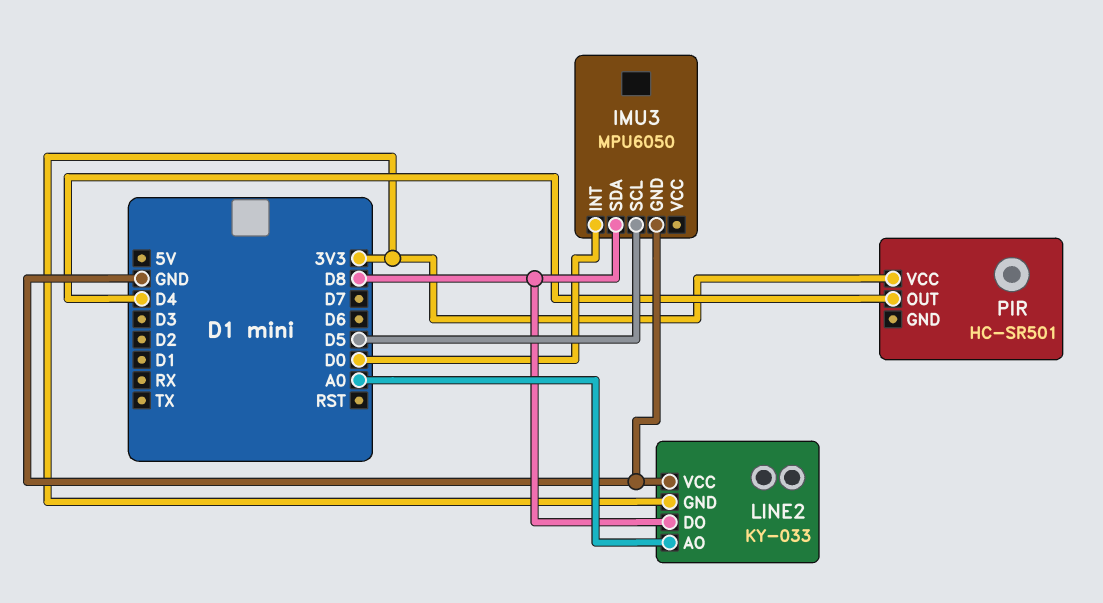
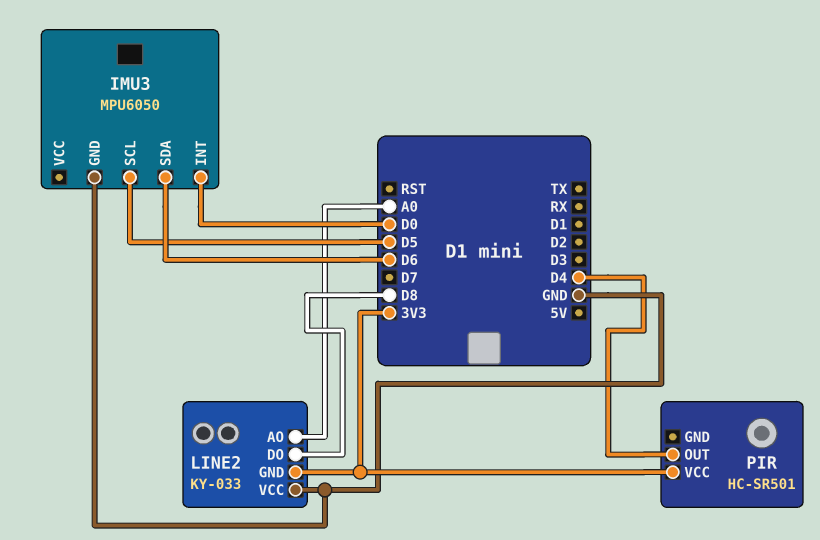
IMU3 pin SDA: D8 -> D6

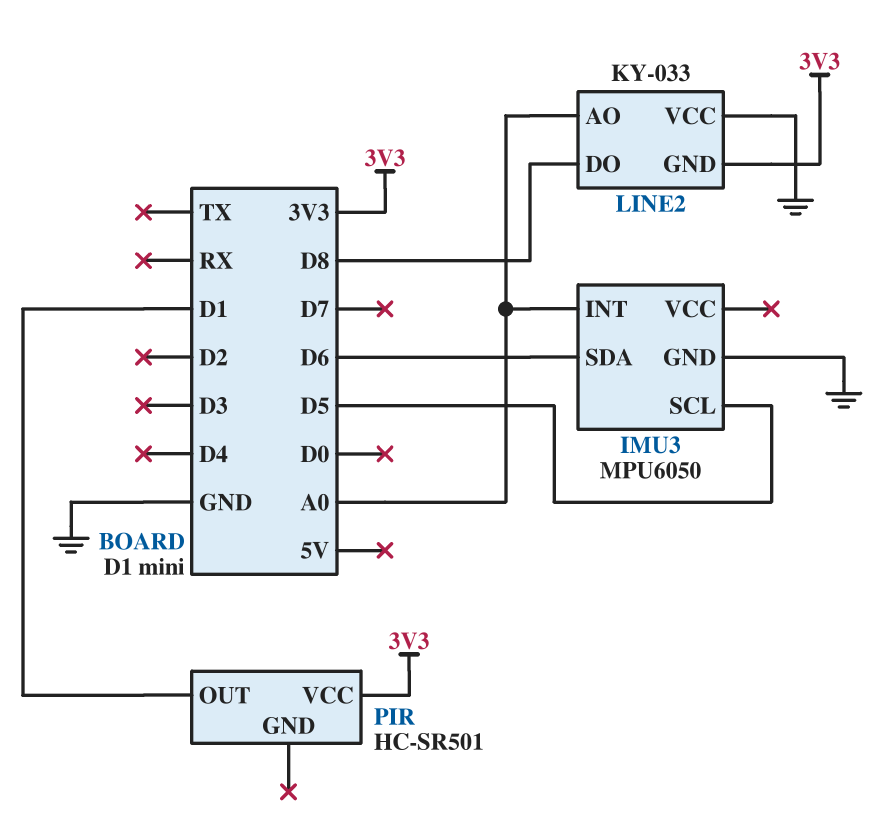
IMU3 pin INT: D0 -> A0
PIR pin OUT: D4 -> D1

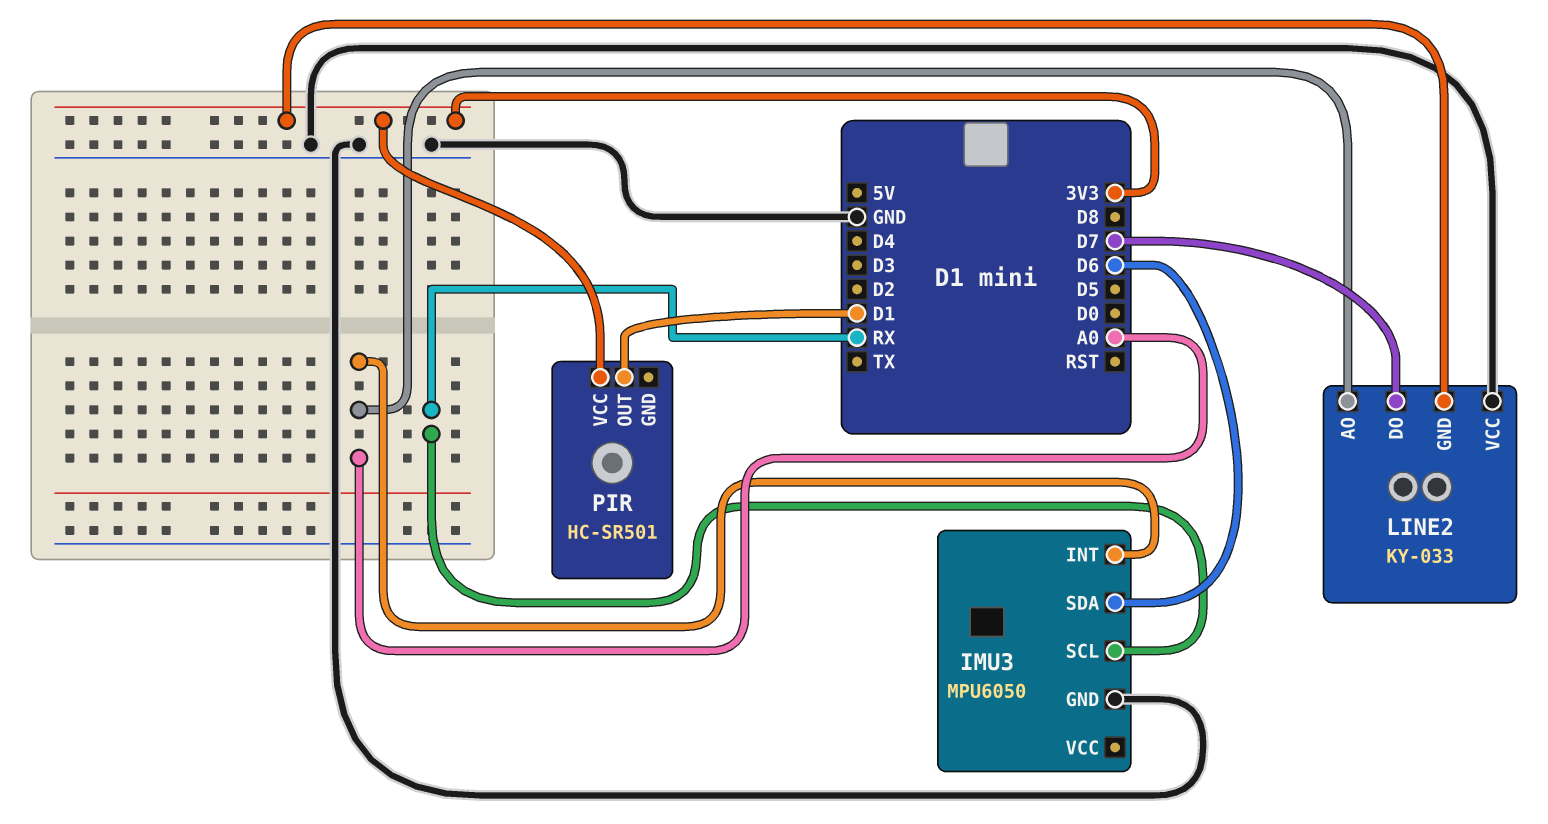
IMU3 pin SCL: D5 -> RX
LINE2 pin DO: D8 -> D7

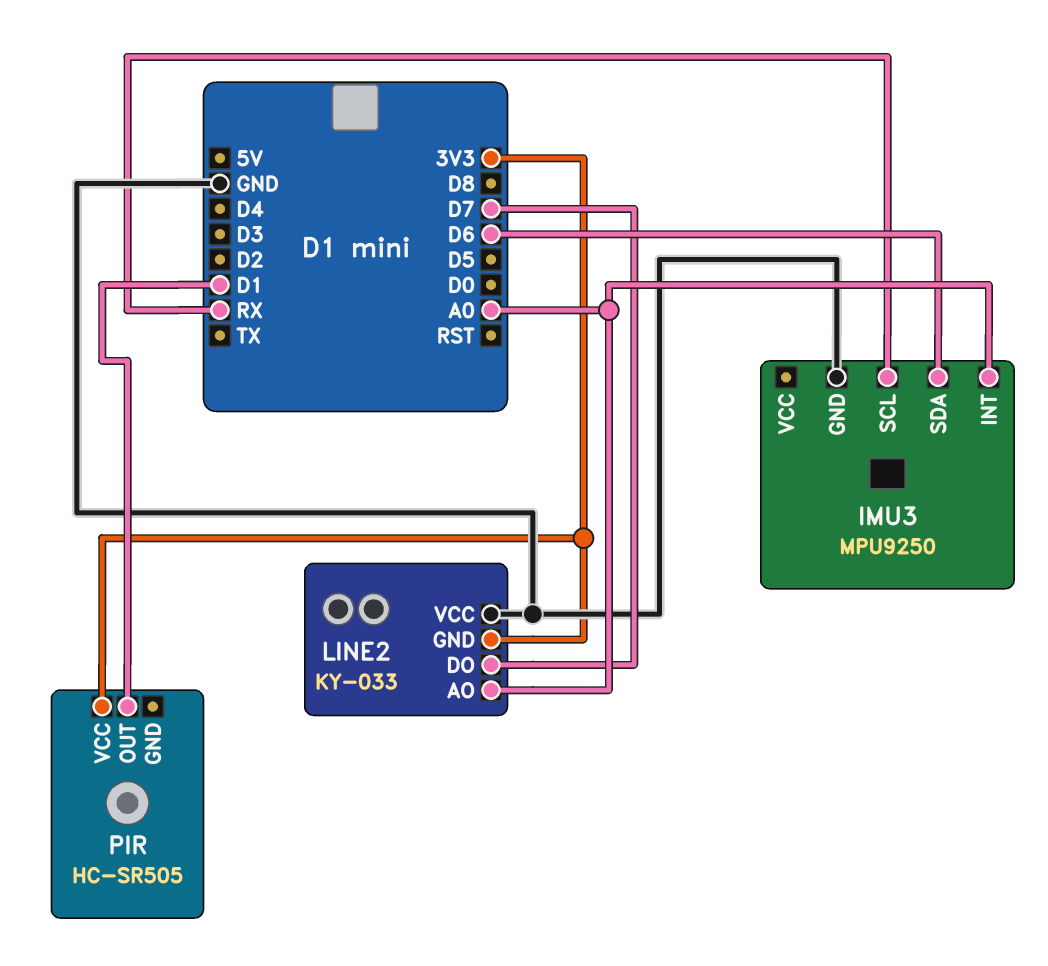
IMU3: MPU6050 -> MPU9250
PIR: HC-SR501 -> HC-SR505

